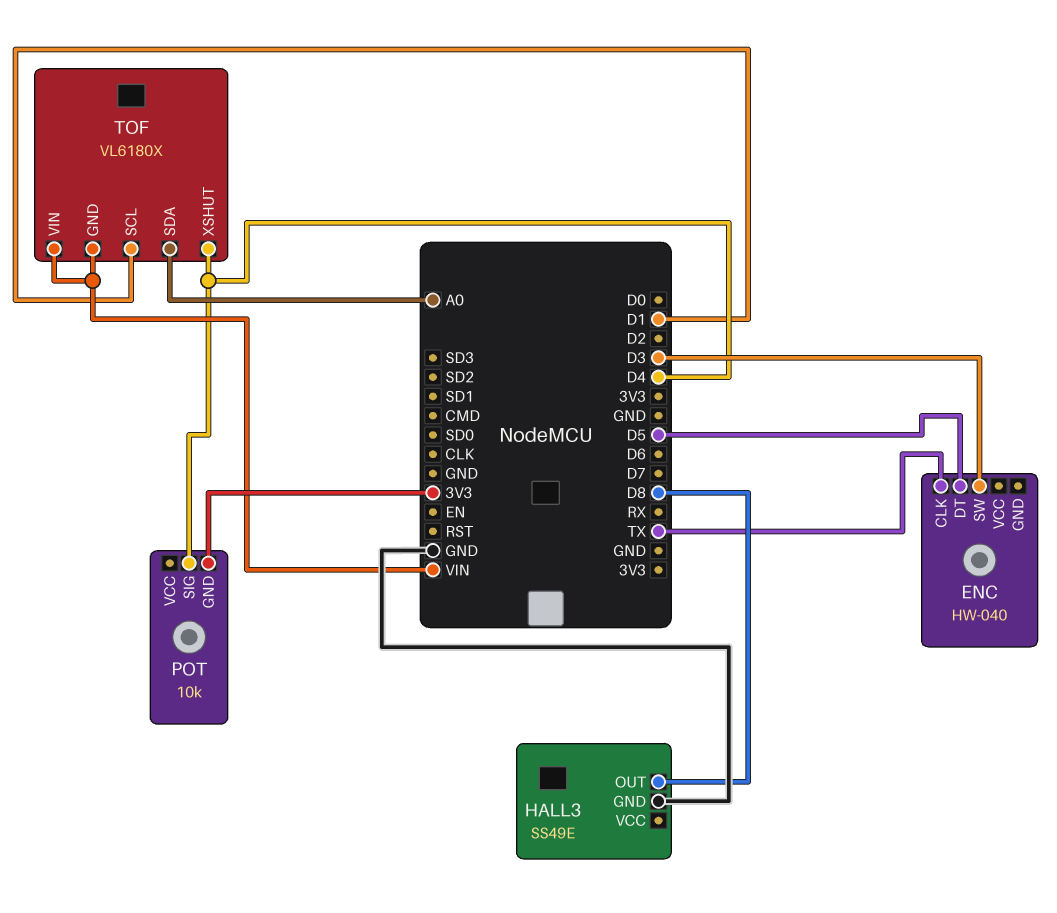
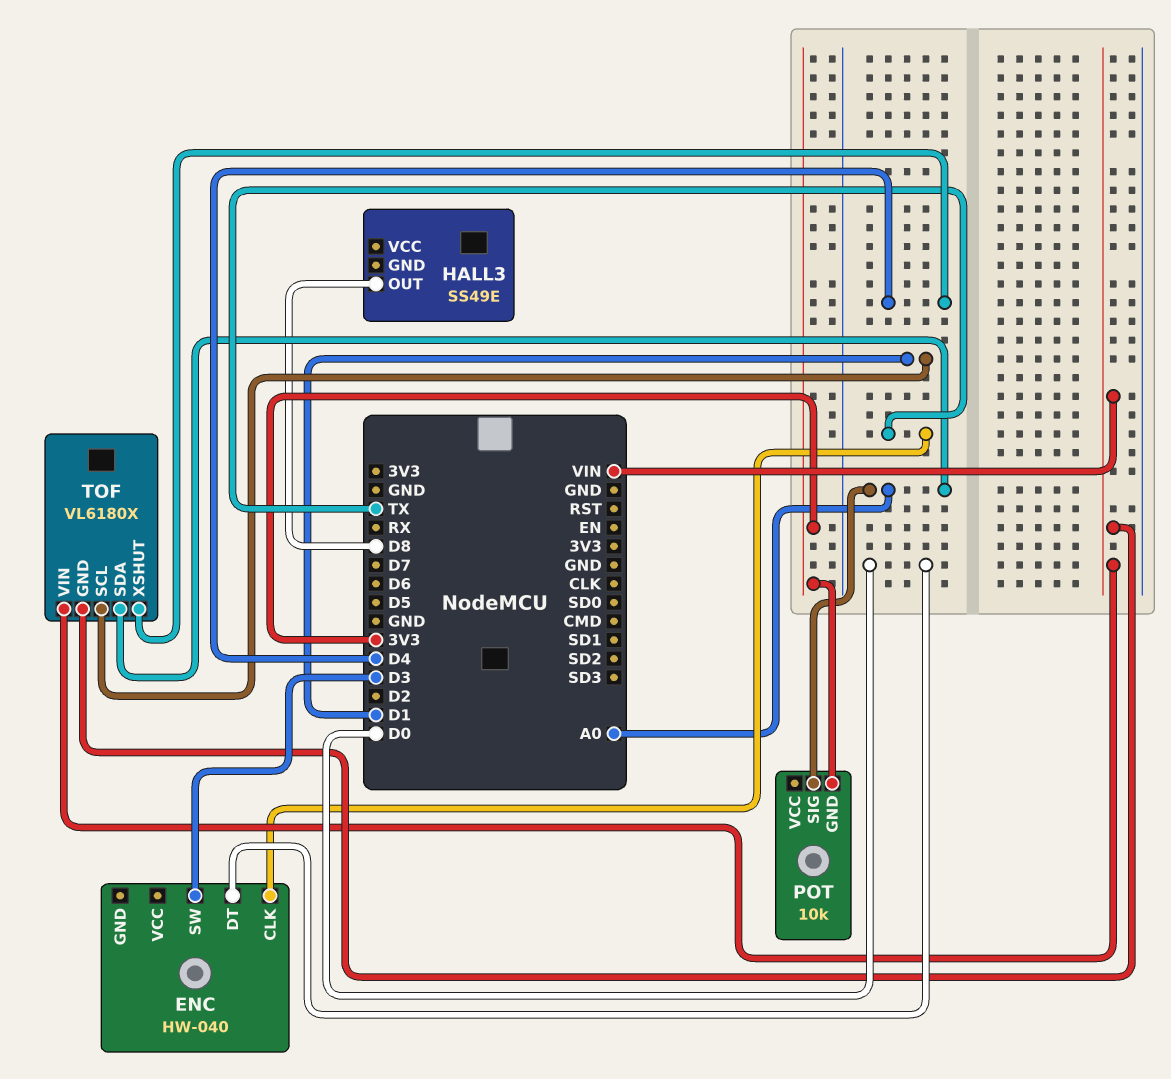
ENC pin DT: D5 -> D0
HALL3 pin GND: GND -> none
POT pin SIG: D4 -> A0

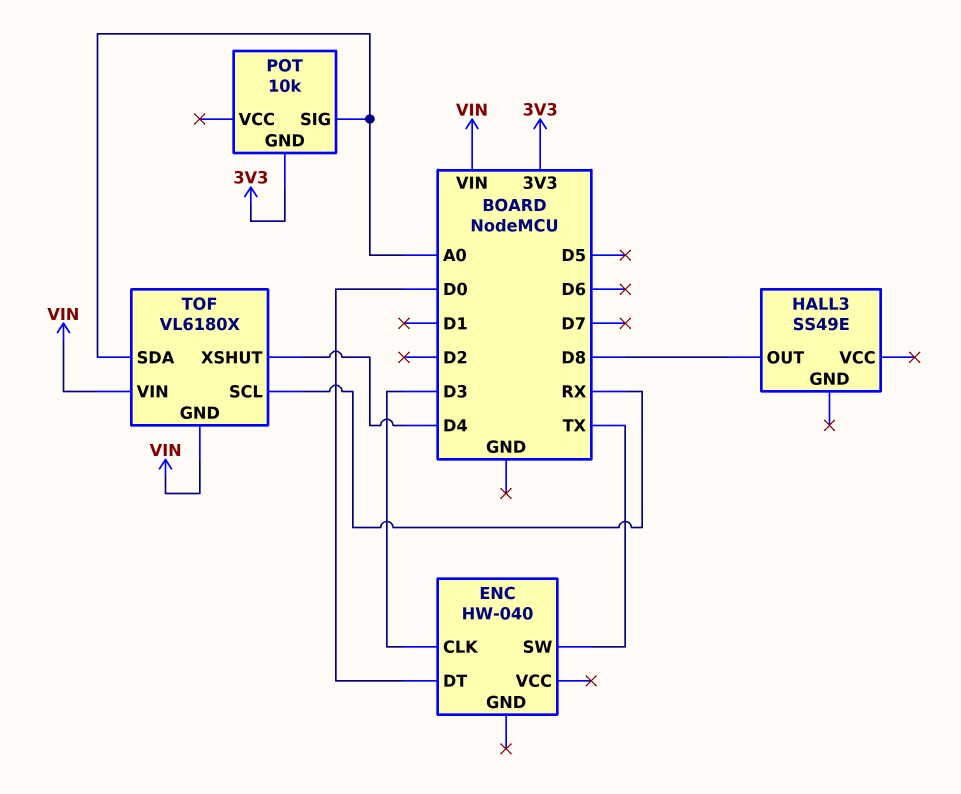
ENC pin CLK: TX -> D3
ENC pin SW: D3 -> TX
TOF pin SCL: D1 -> RX

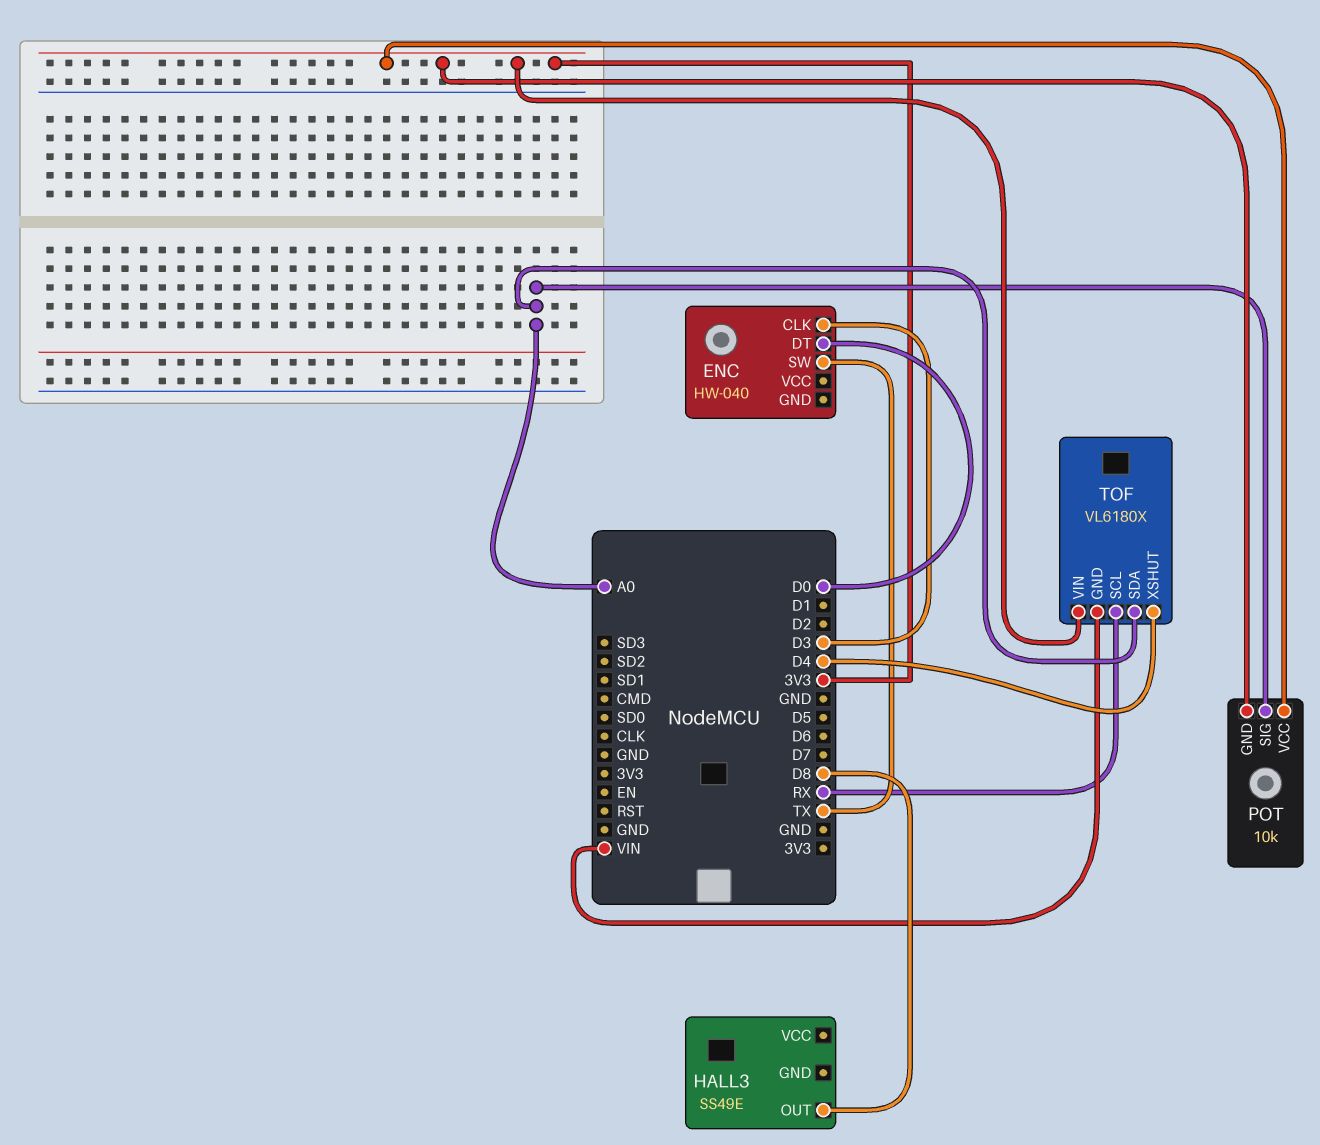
POT pin VCC: none -> 3V3
TOF pin VIN: VIN -> 3V3

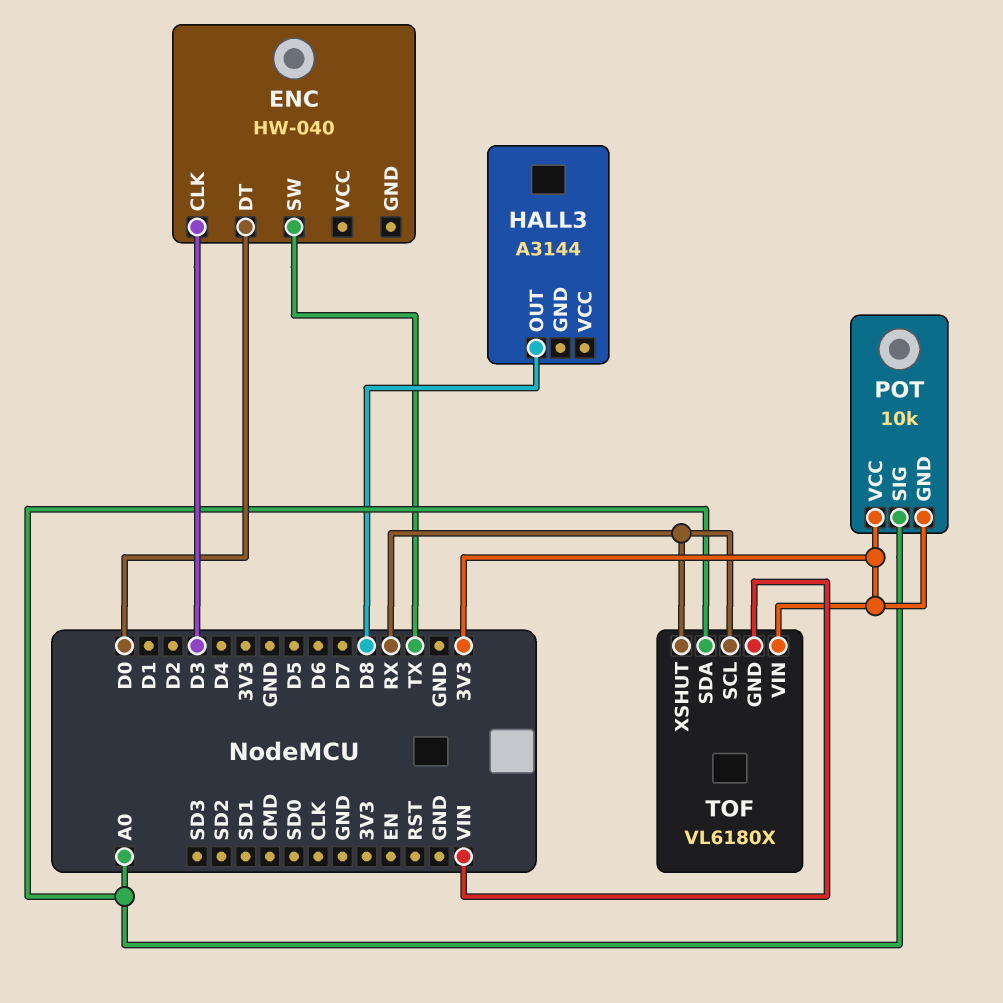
HALL3: SS49E -> A3144
TOF pin XSHUT: D4 -> RX

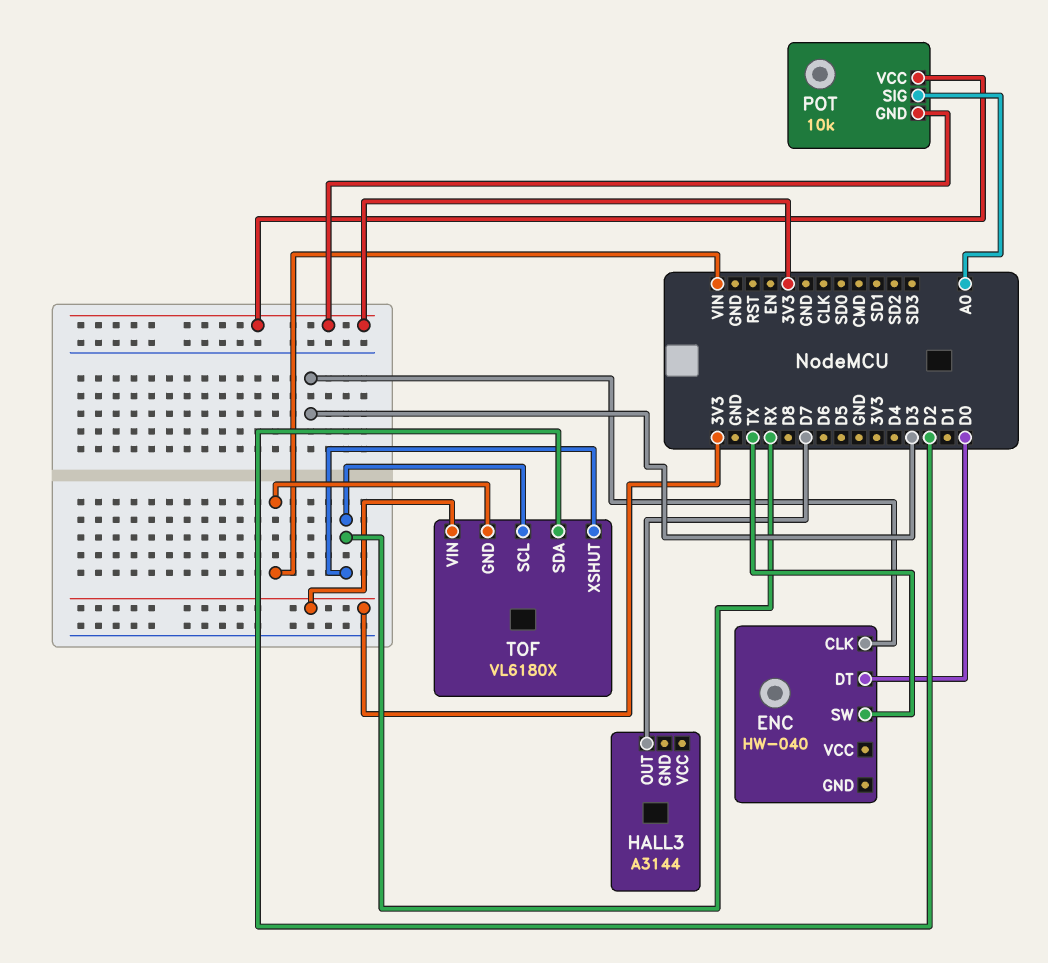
HALL3 pin OUT: D8 -> D7
TOF pin SDA: A0 -> D2

